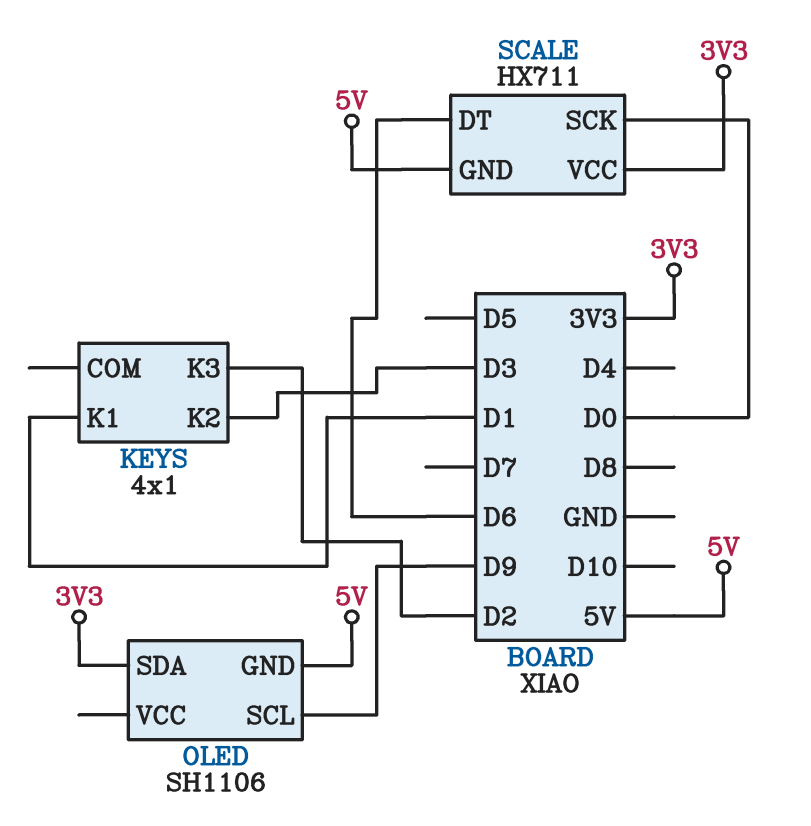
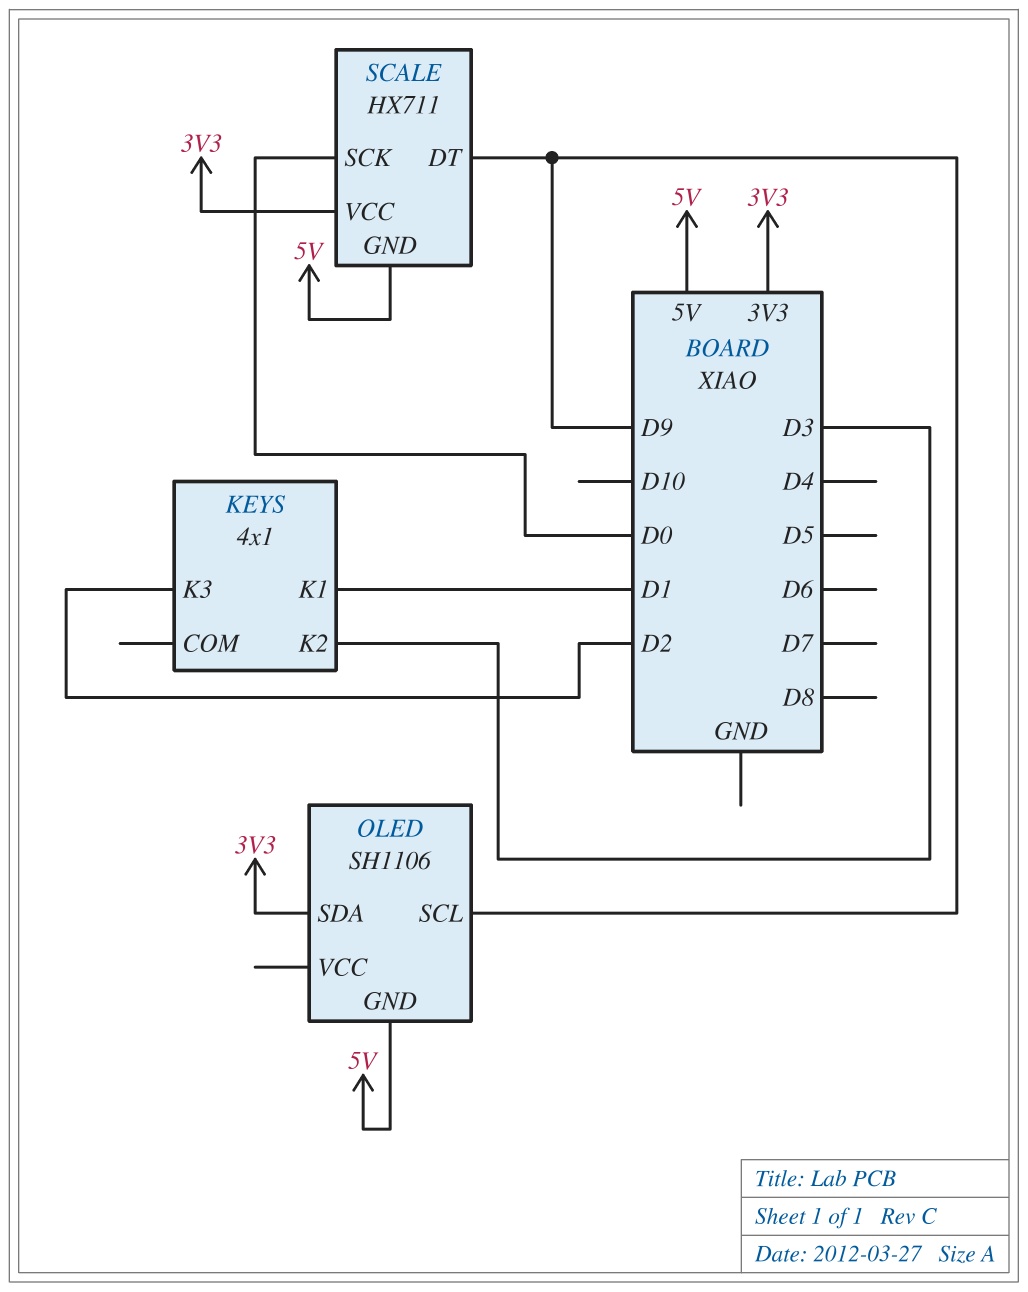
SCALE pin DT: D6 -> D9

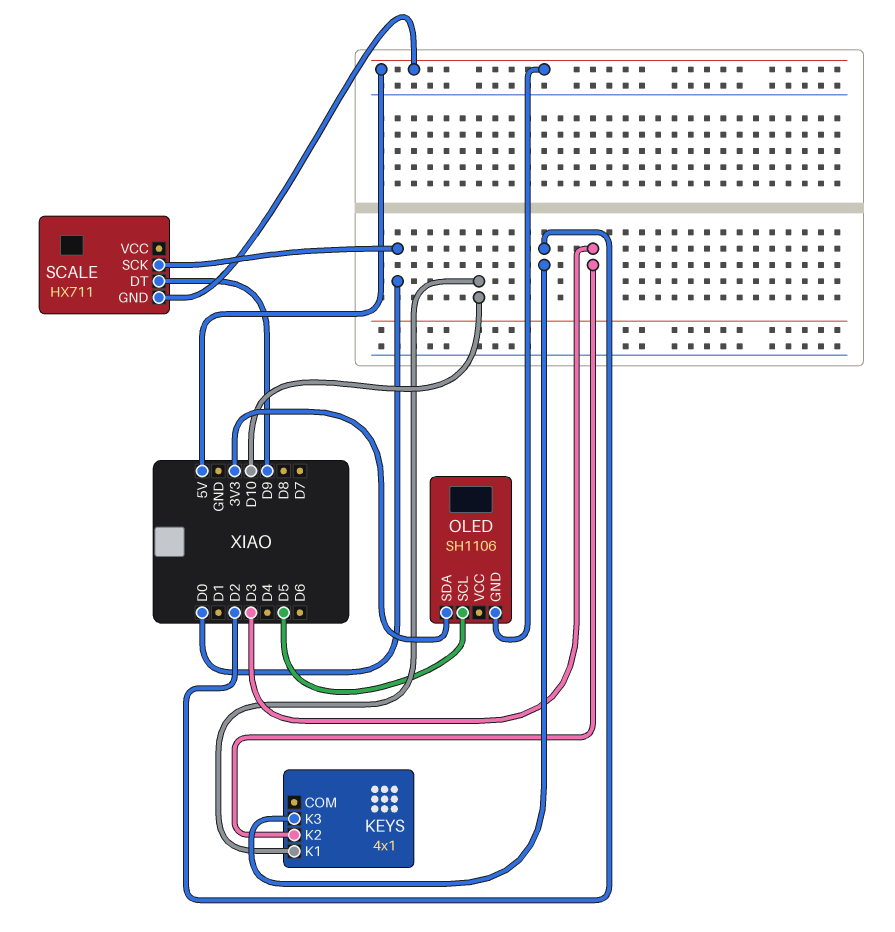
KEYS pin K1: D1 -> D10
OLED pin SCL: D9 -> D5
SCALE pin VCC: 3V3 -> none

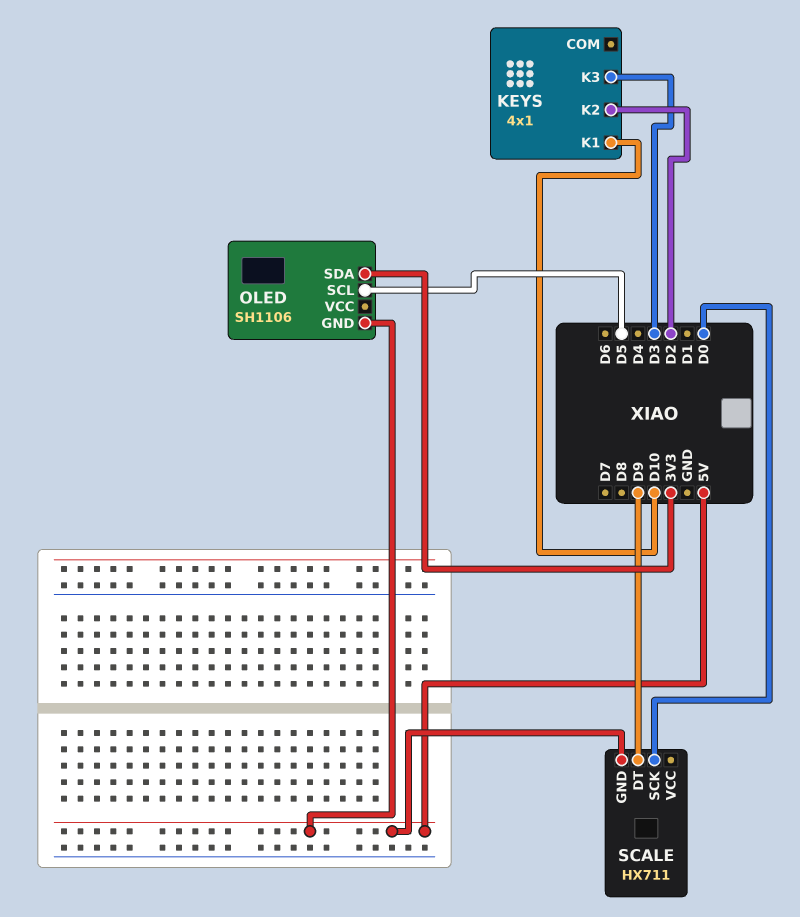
KEYS pin K2: D3 -> D2
KEYS pin K3: D2 -> D3

